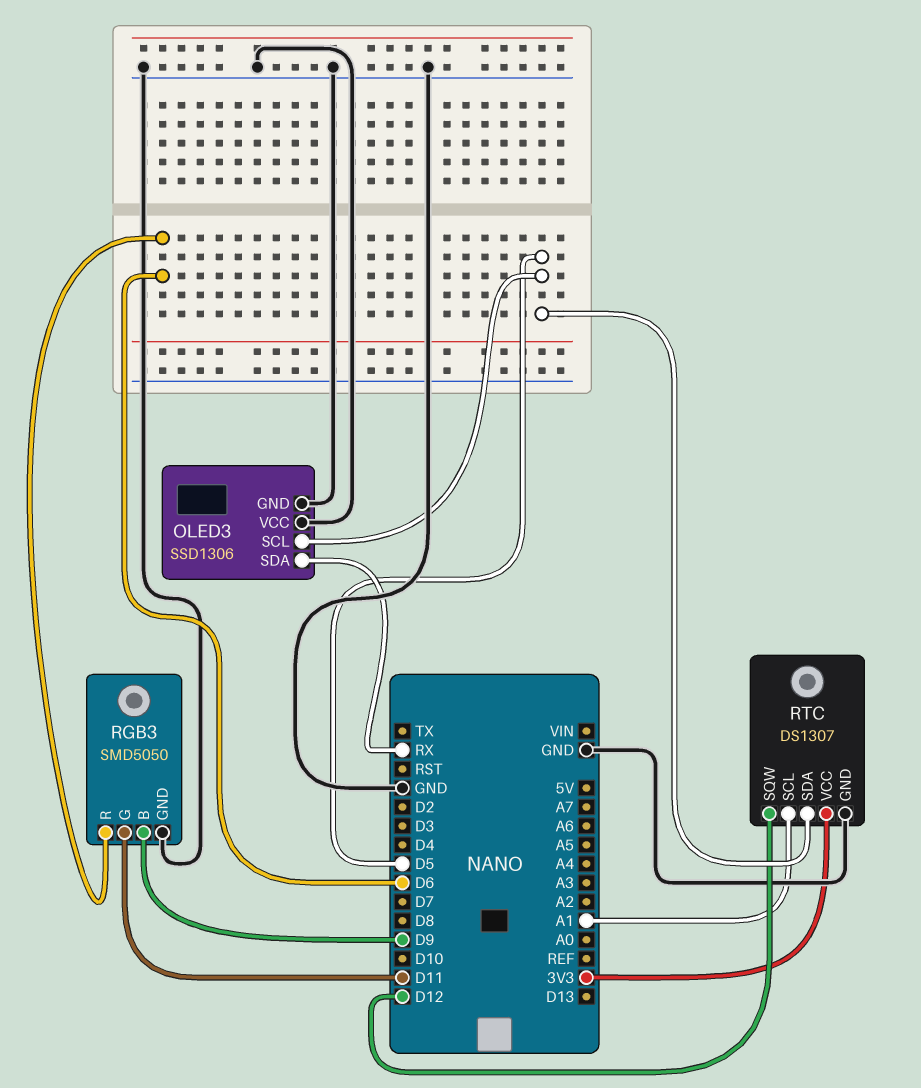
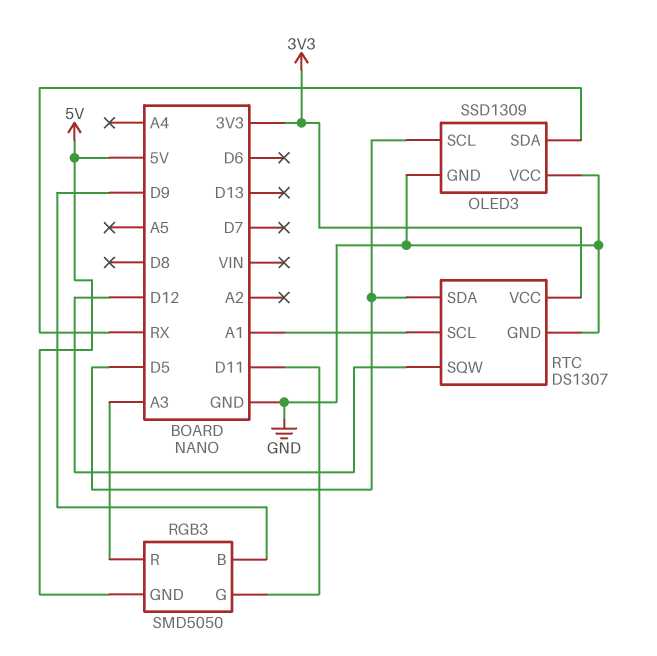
OLED3: SSD1306 -> SSD1309
RGB3 pin GND: GND -> 5V
RGB3 pin R: D6 -> A3

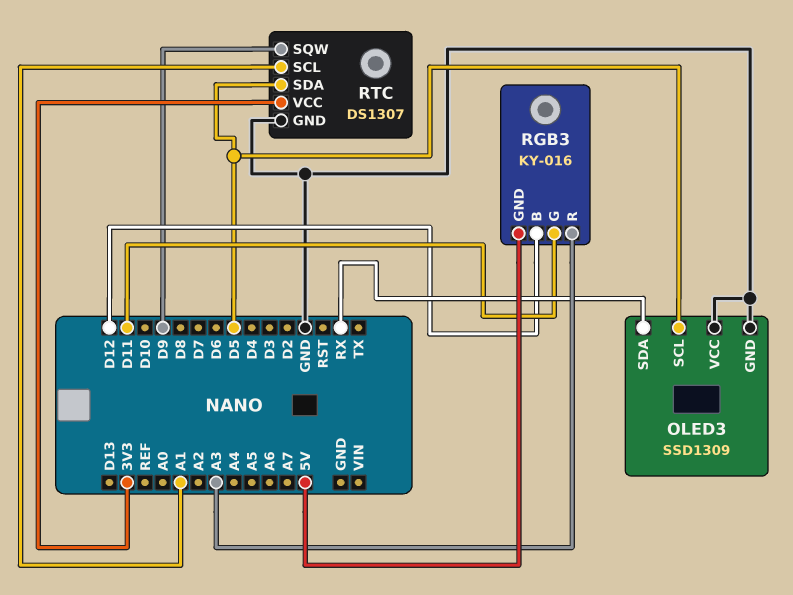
RGB3: SMD5050 -> KY-016
RGB3 pin B: D9 -> D12
RTC pin SQW: D12 -> D9

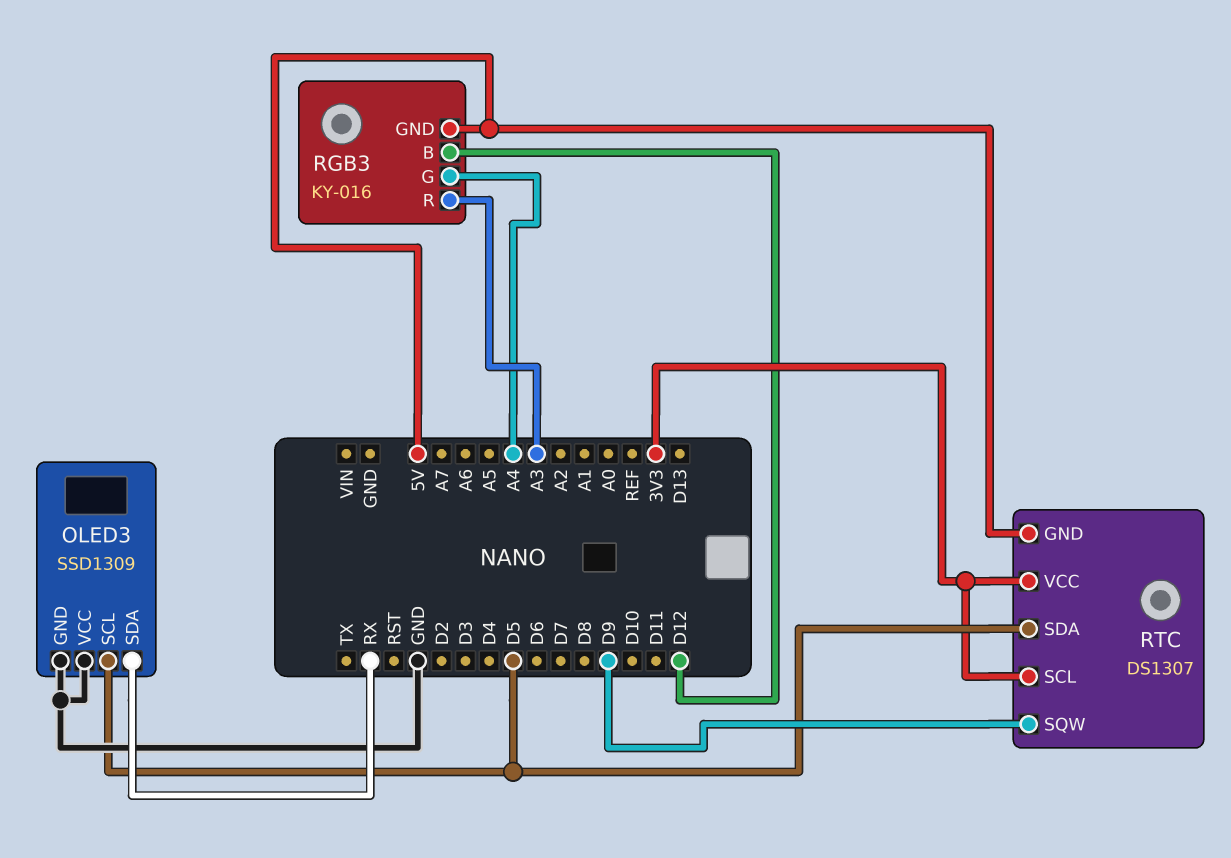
RGB3 pin G: D11 -> A4
RTC pin GND: GND -> 5V
RTC pin SCL: A1 -> 3V3

